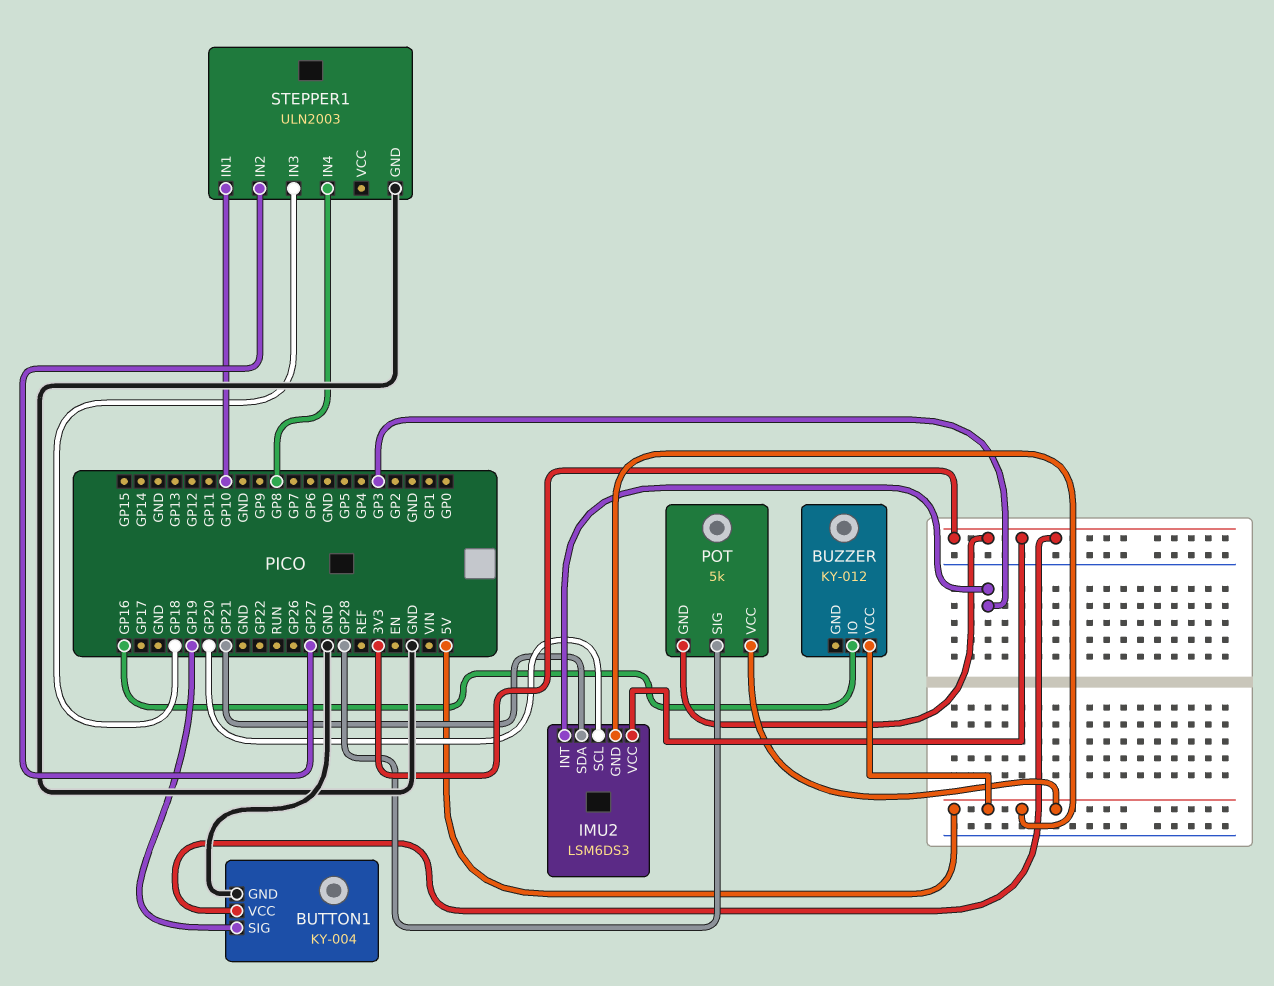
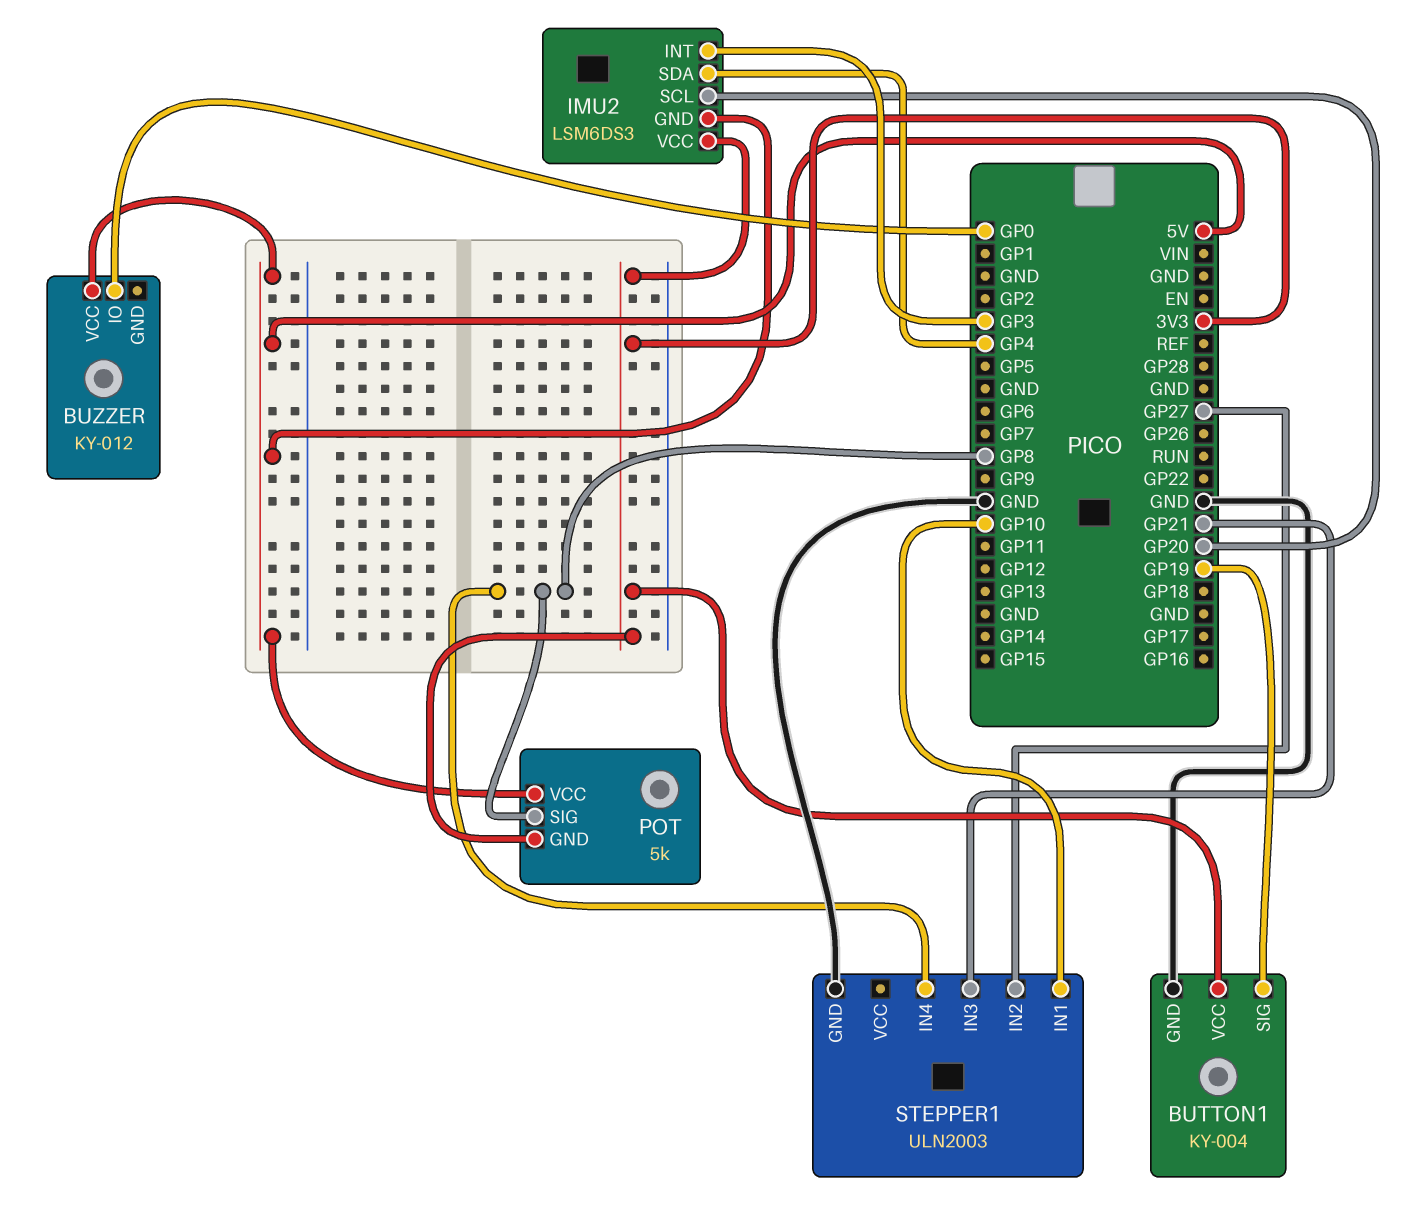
BUZZER pin IO: GP16 -> GP0
IMU2 pin SDA: GP21 -> GP4
POT pin SIG: GP28 -> GP8
STEPPER1 pin IN3: GP18 -> GP21

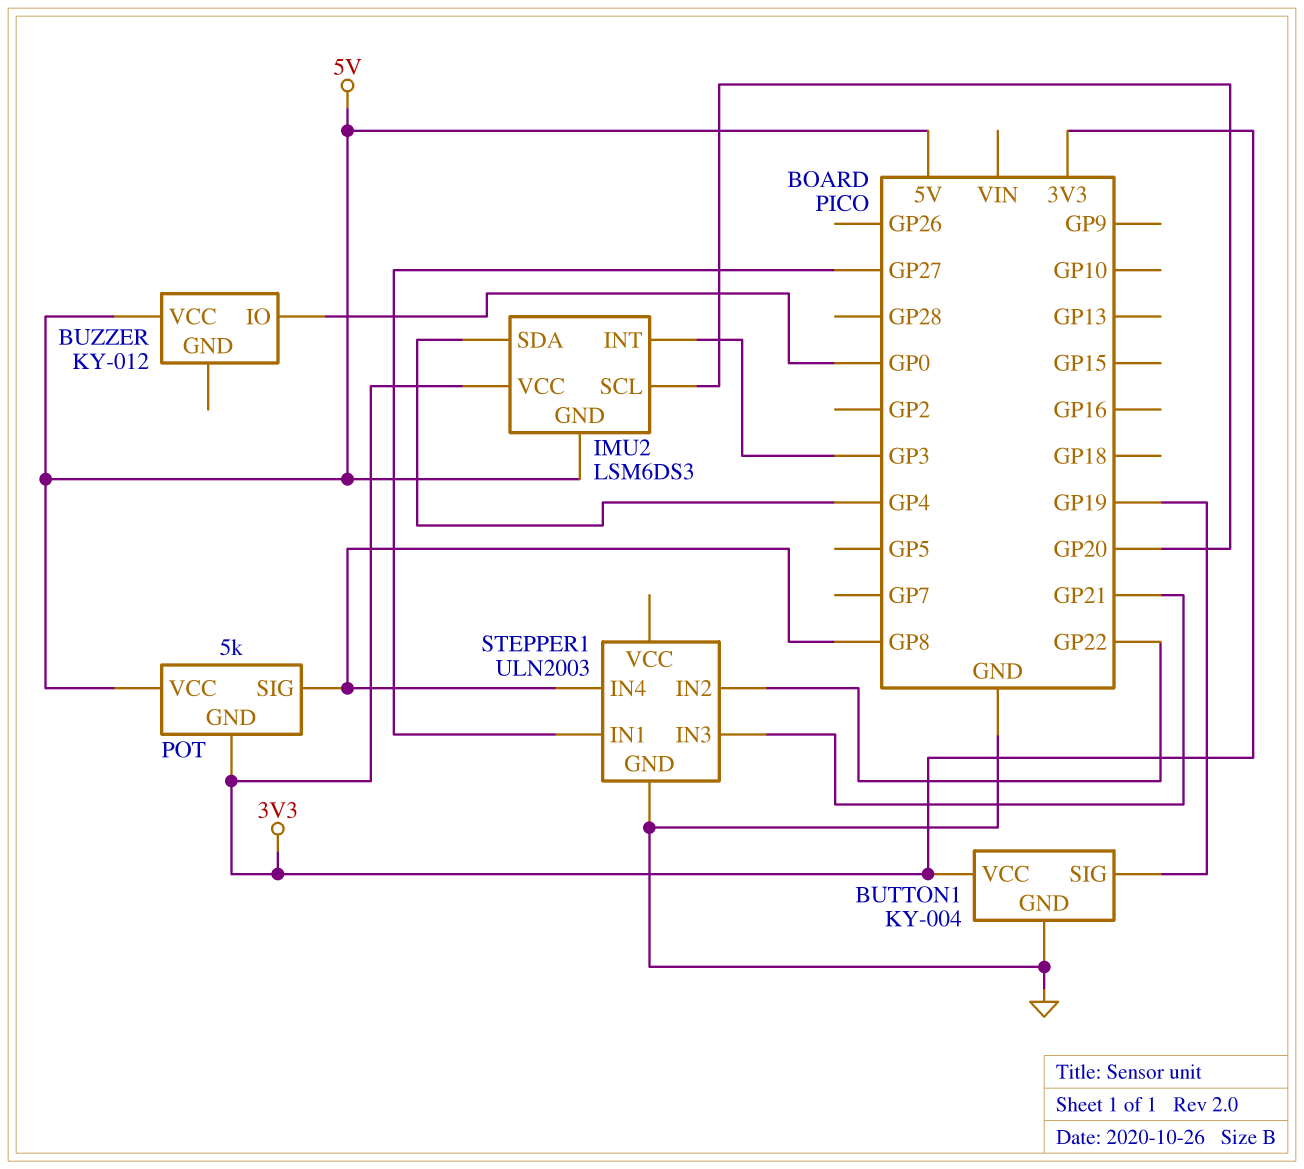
STEPPER1 pin IN1: GP10 -> GP27
STEPPER1 pin IN2: GP27 -> GP22

